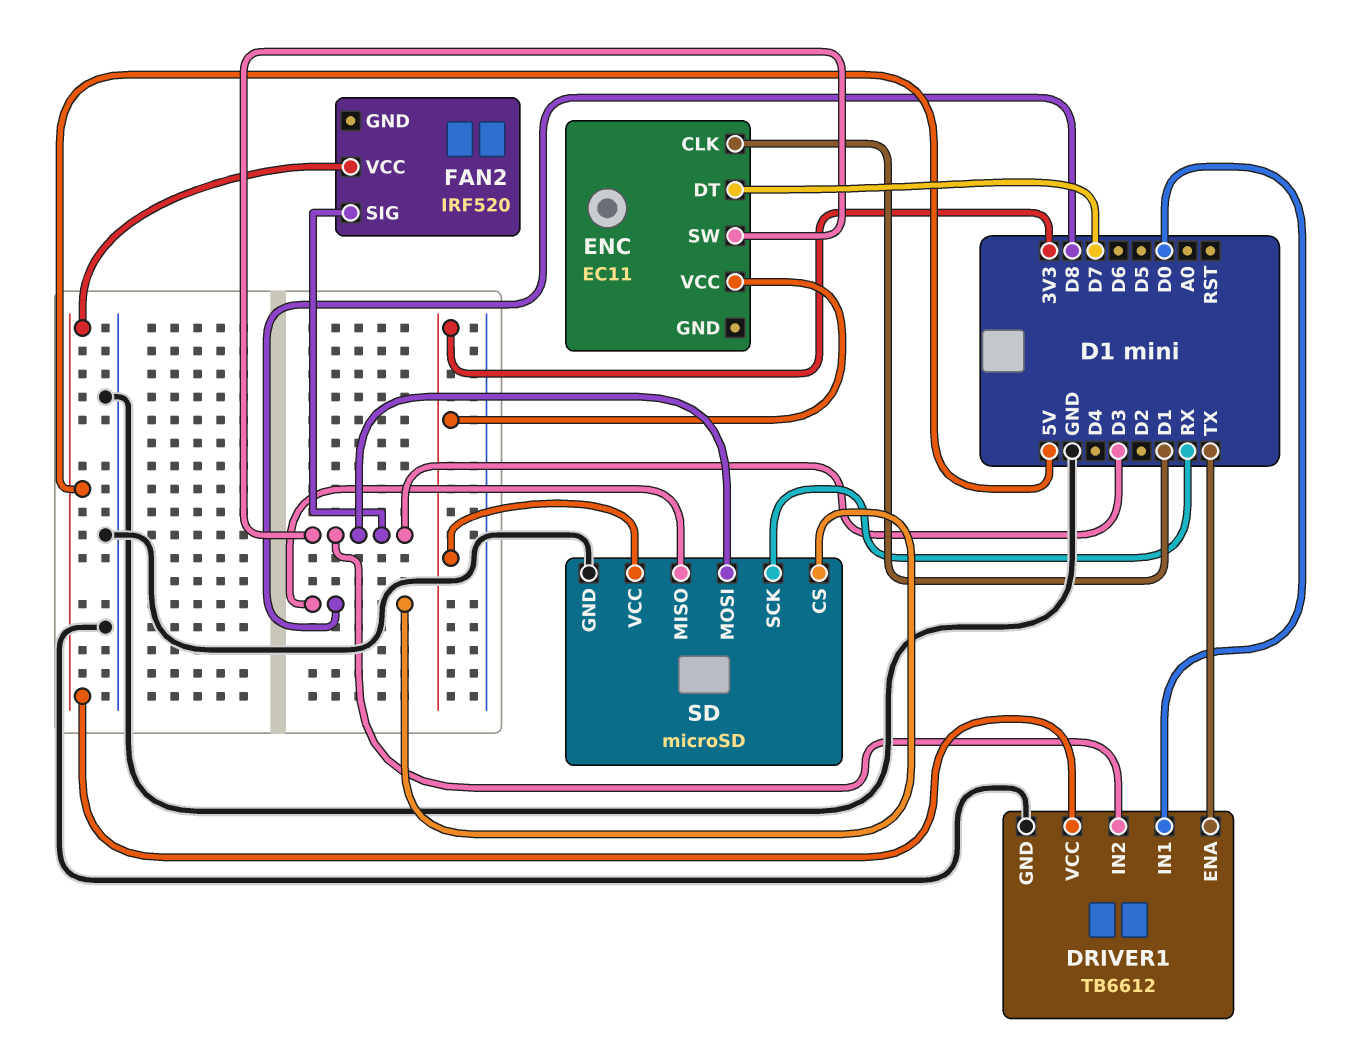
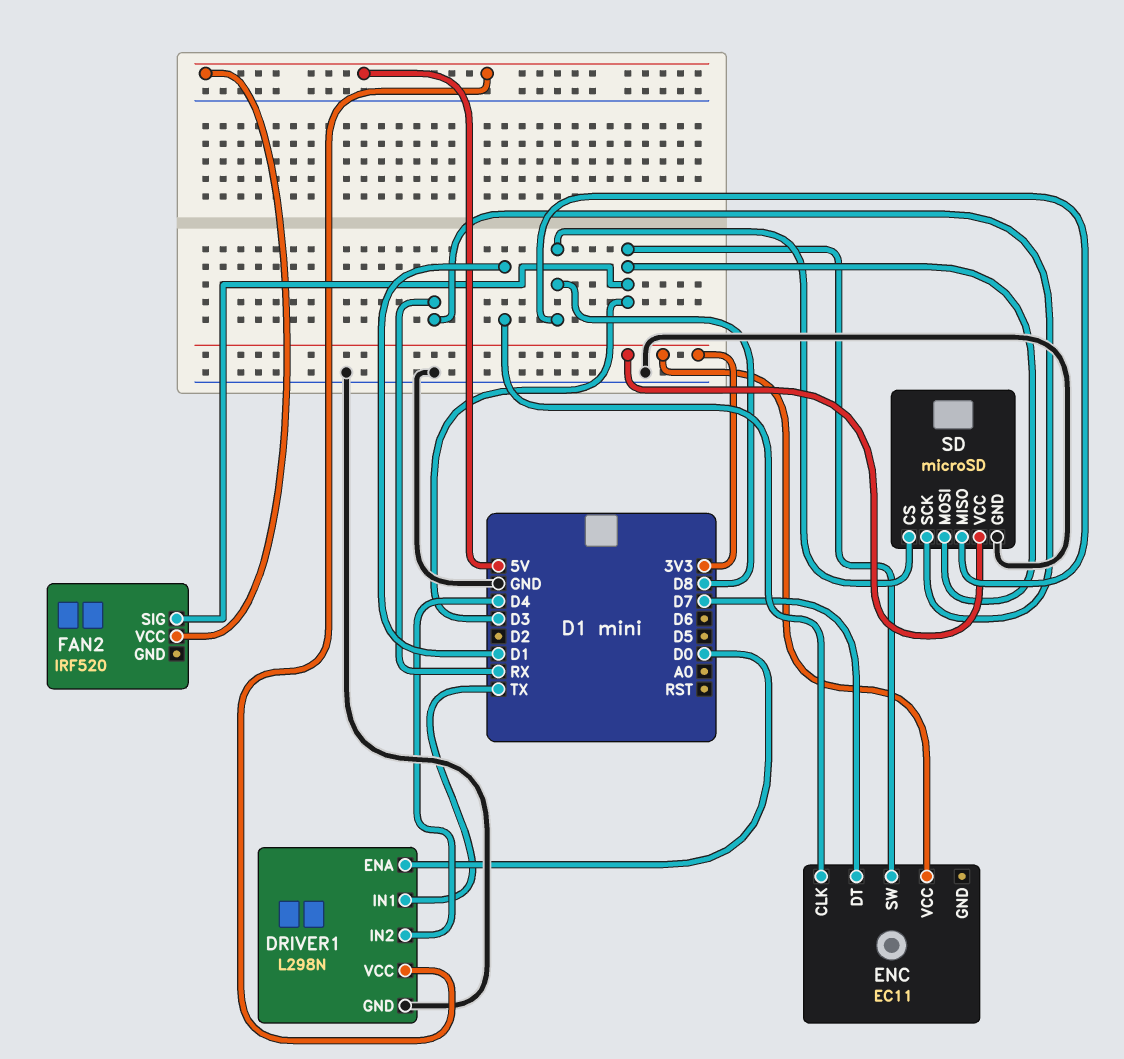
DRIVER1: TB6612 -> L298N
DRIVER1 pin ENA: TX -> D0
DRIVER1 pin IN1: D0 -> TX
DRIVER1 pin IN2: D3 -> D4

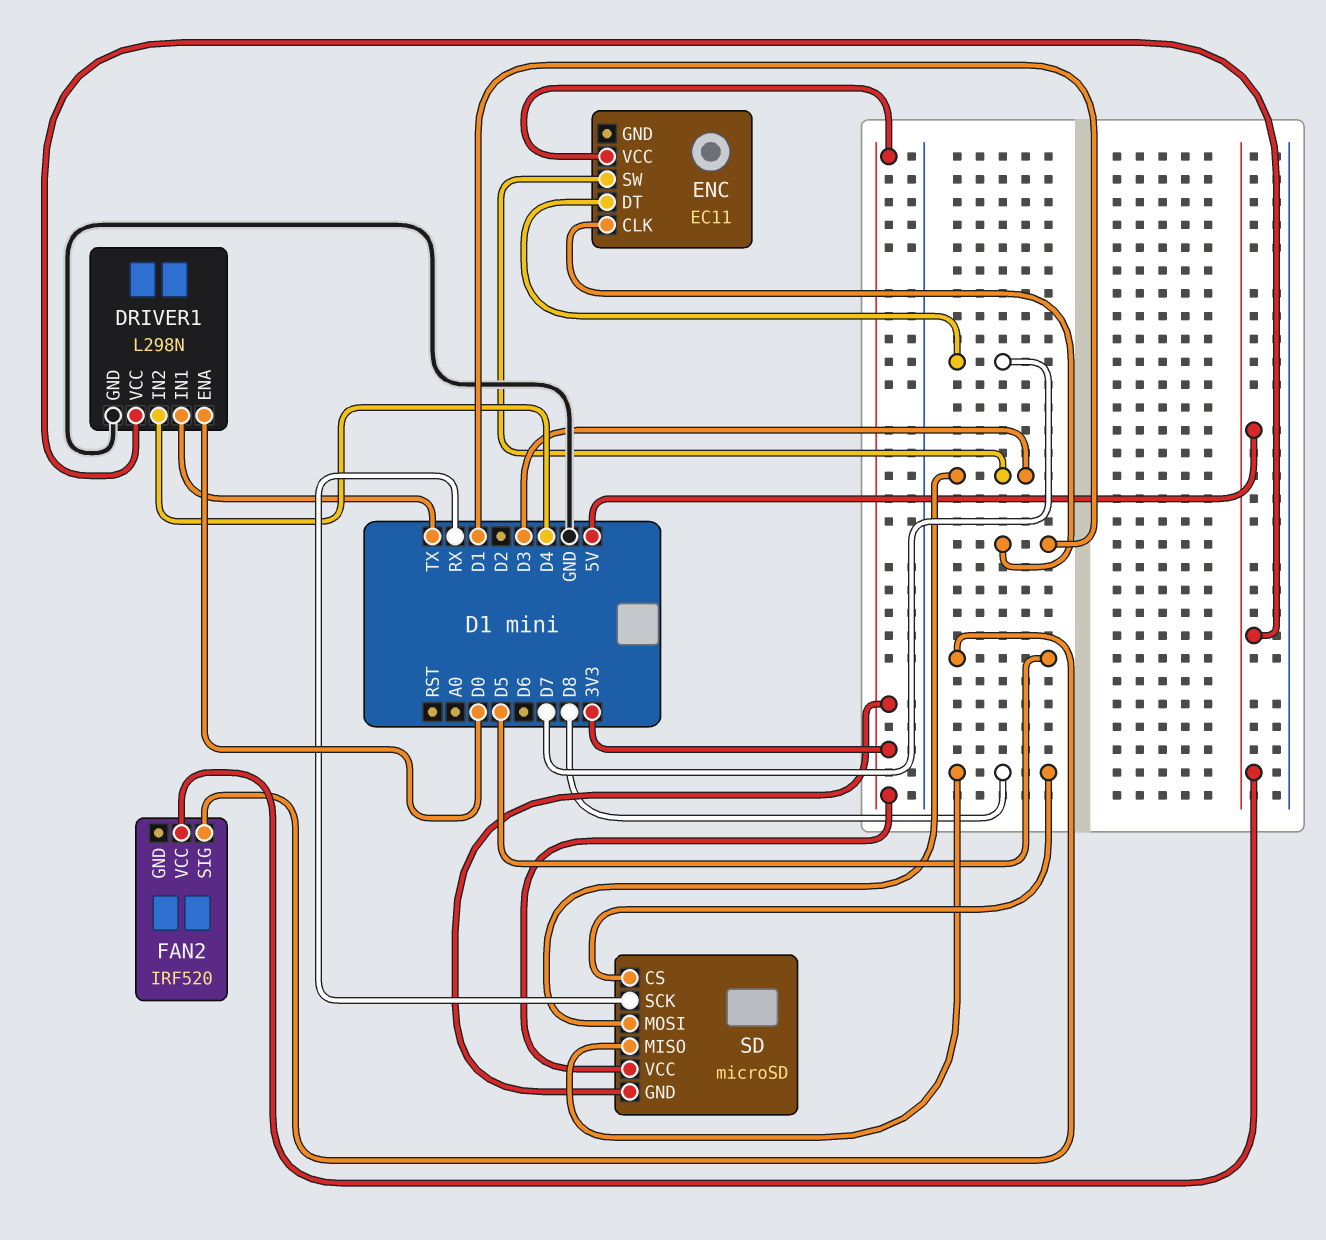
FAN2 pin SIG: D3 -> D5
SD pin GND: GND -> 3V3

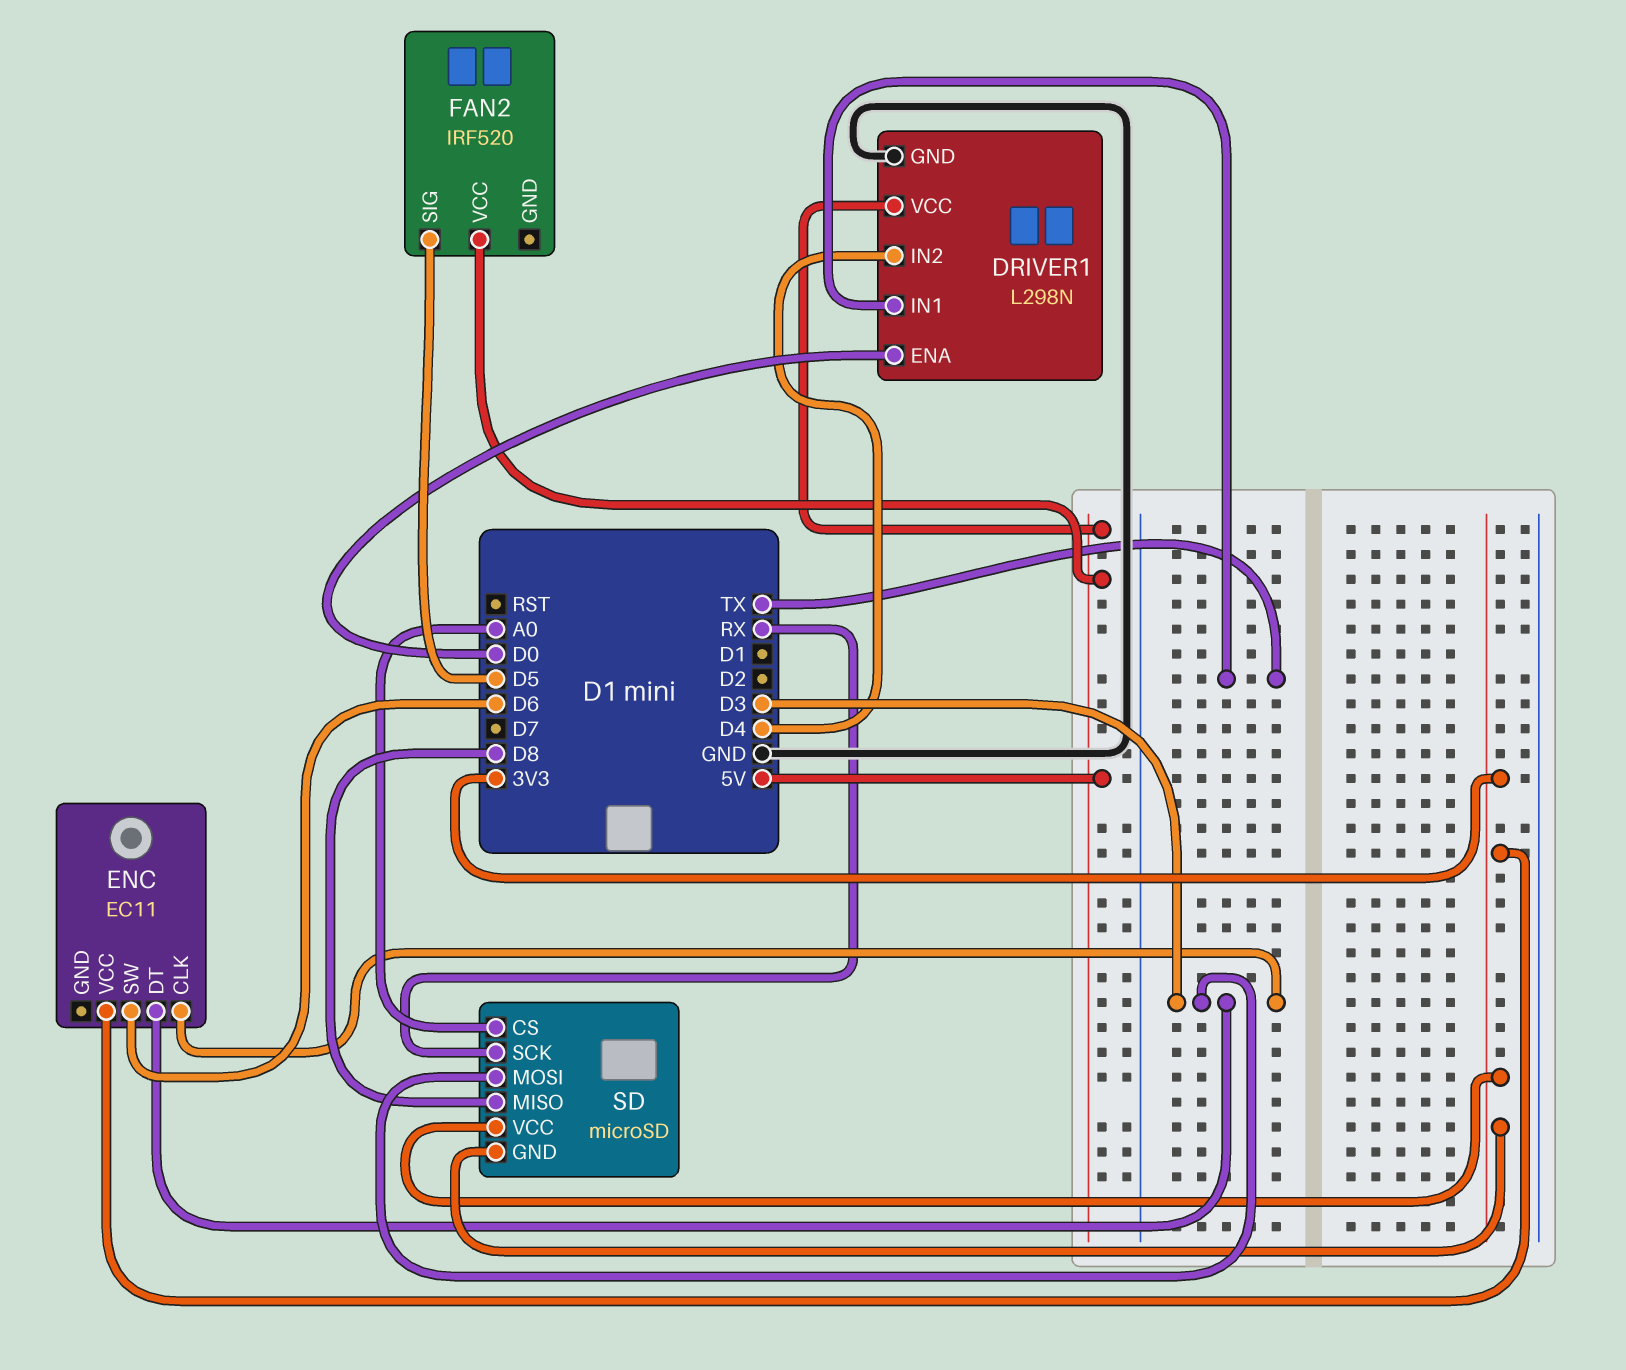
ENC pin CLK: D1 -> D3
ENC pin DT: D7 -> D3
ENC pin SW: D3 -> D6
SD pin CS: D8 -> A0

